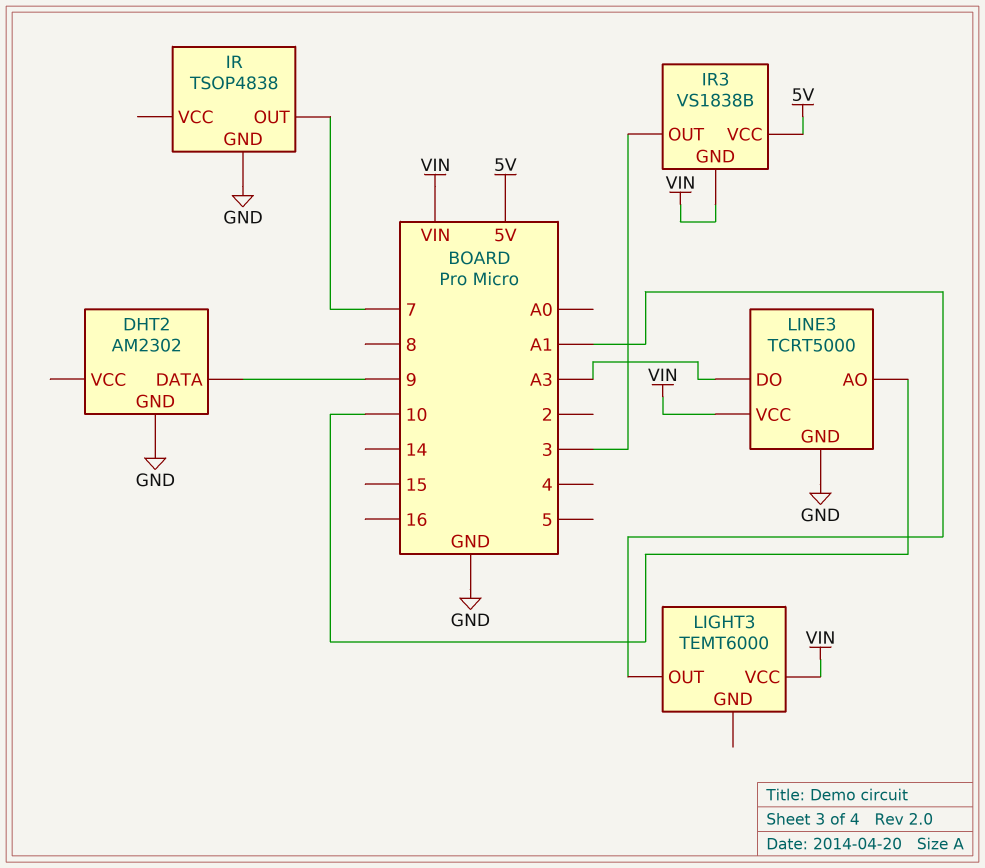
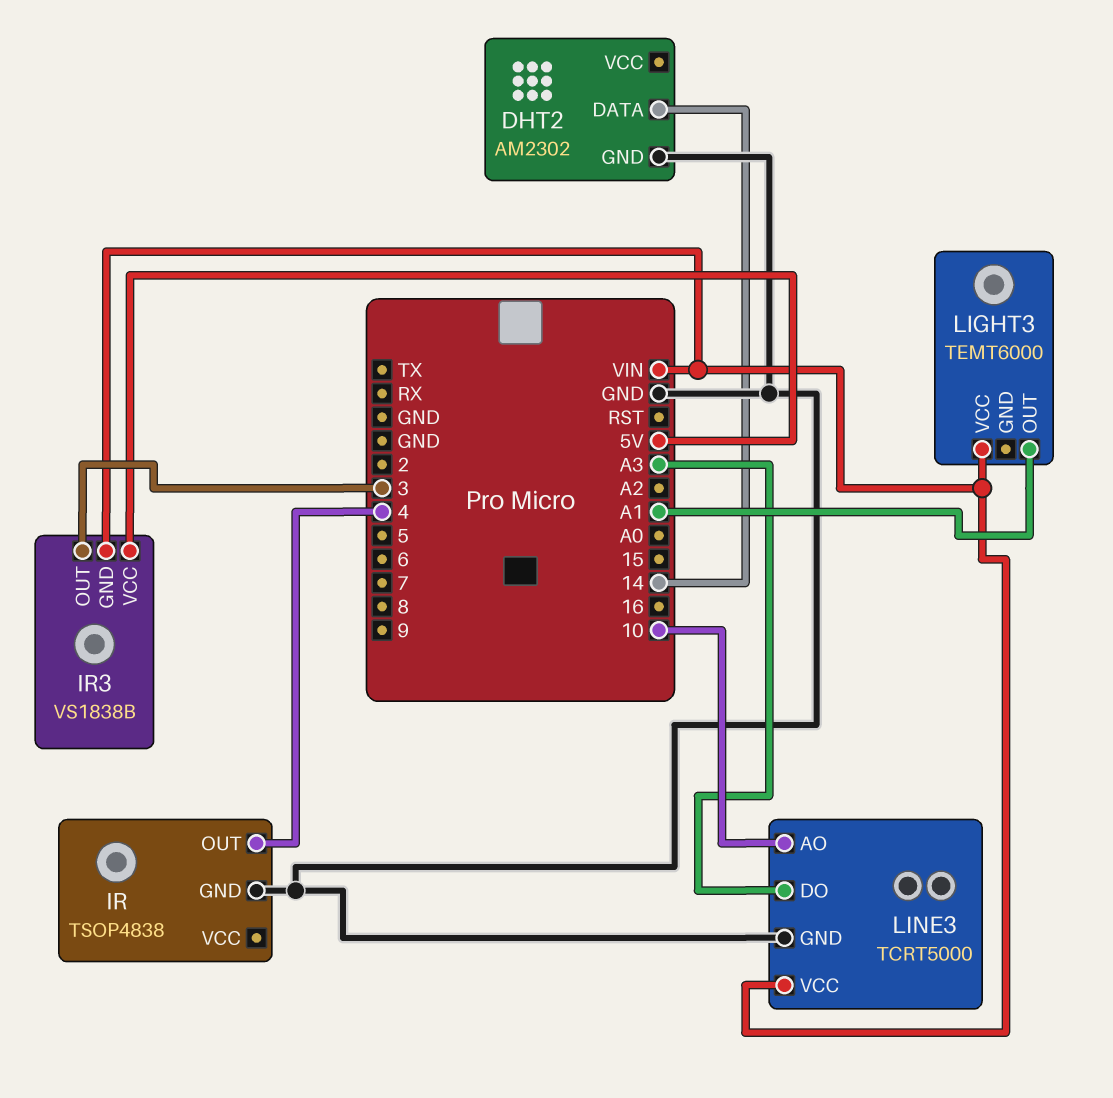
DHT2 pin DATA: 9 -> 14
IR pin OUT: 7 -> 4

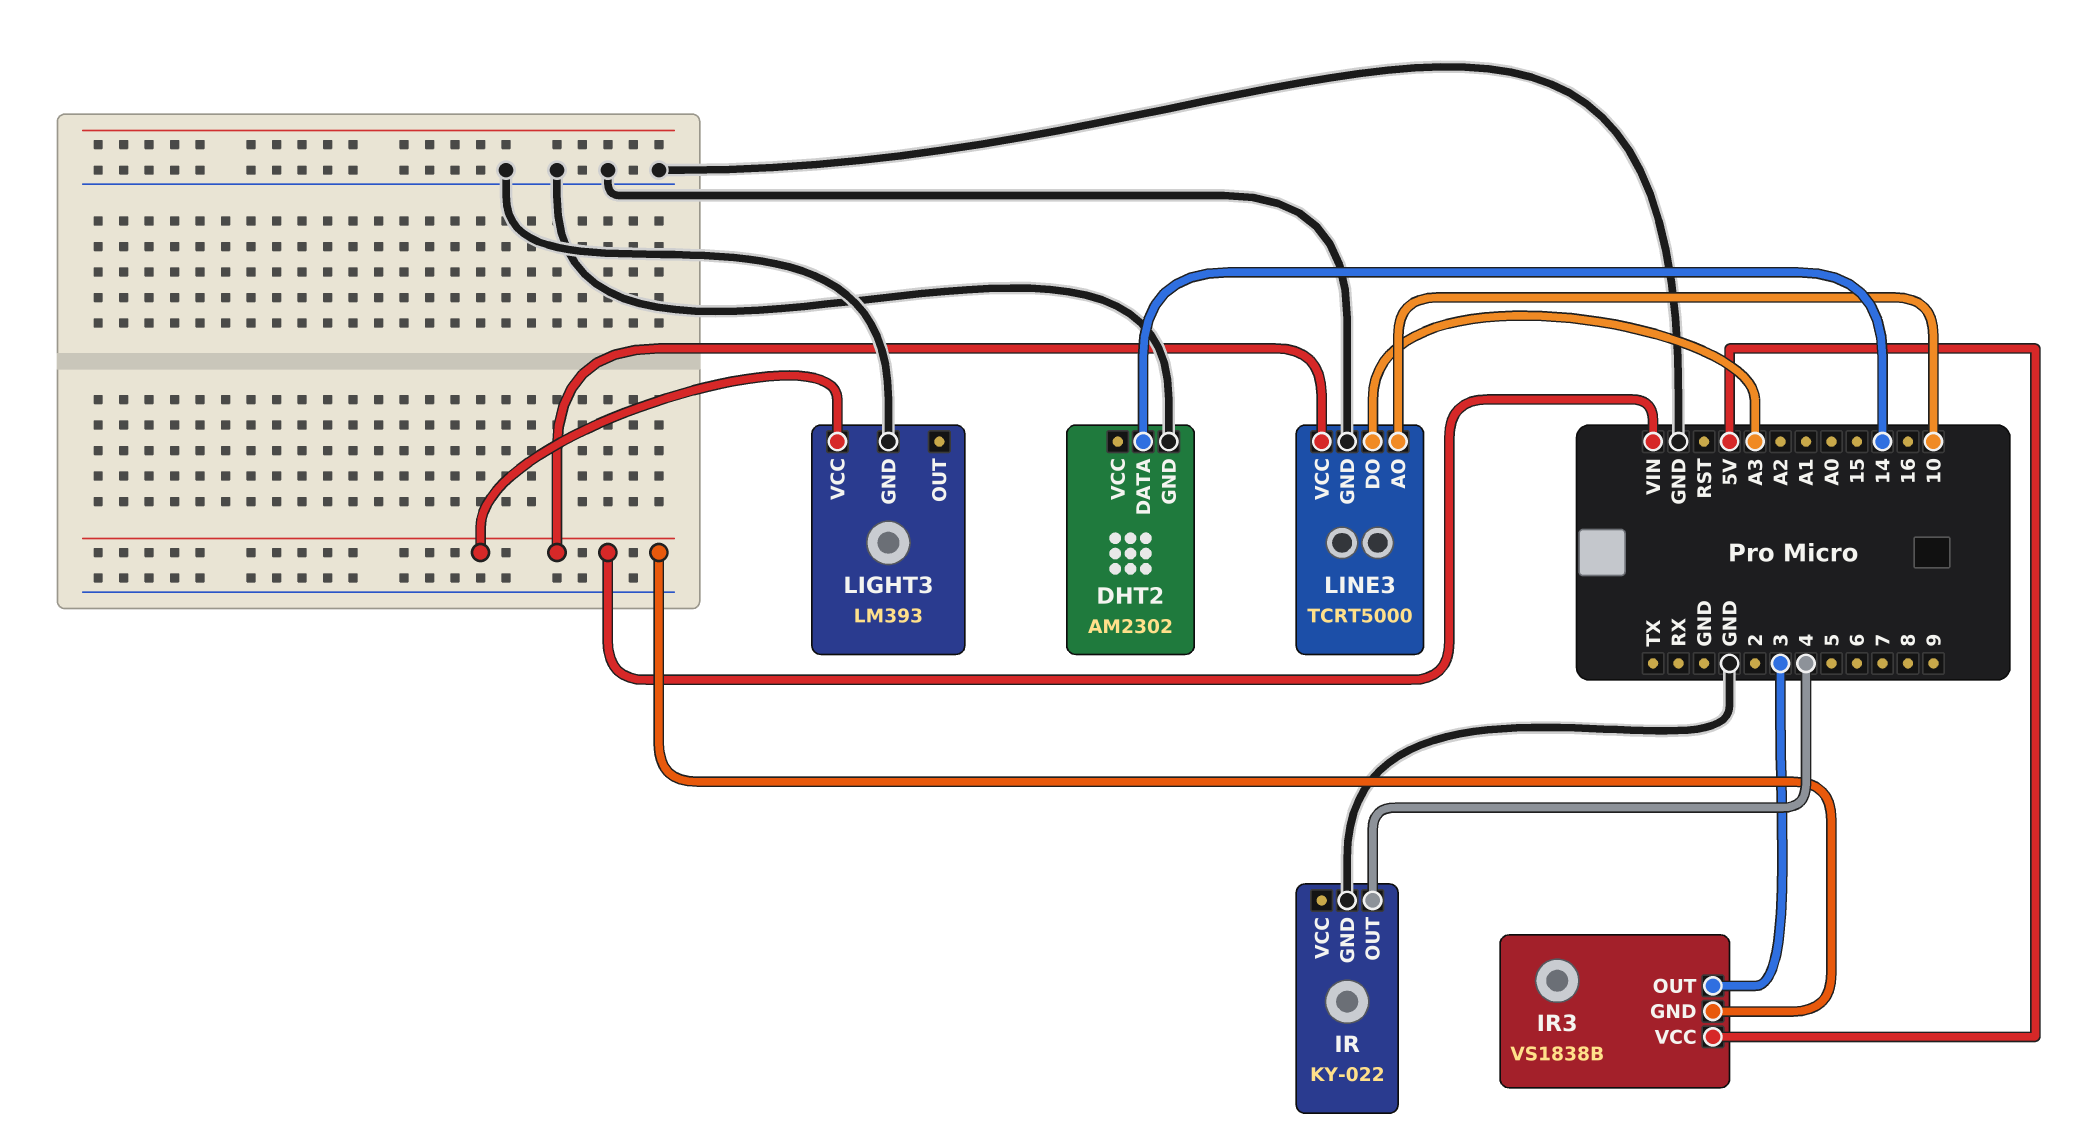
IR: TSOP4838 -> KY-022
LIGHT3: TEMT6000 -> LM393
LIGHT3 pin GND: none -> GND
LIGHT3 pin OUT: A1 -> none

